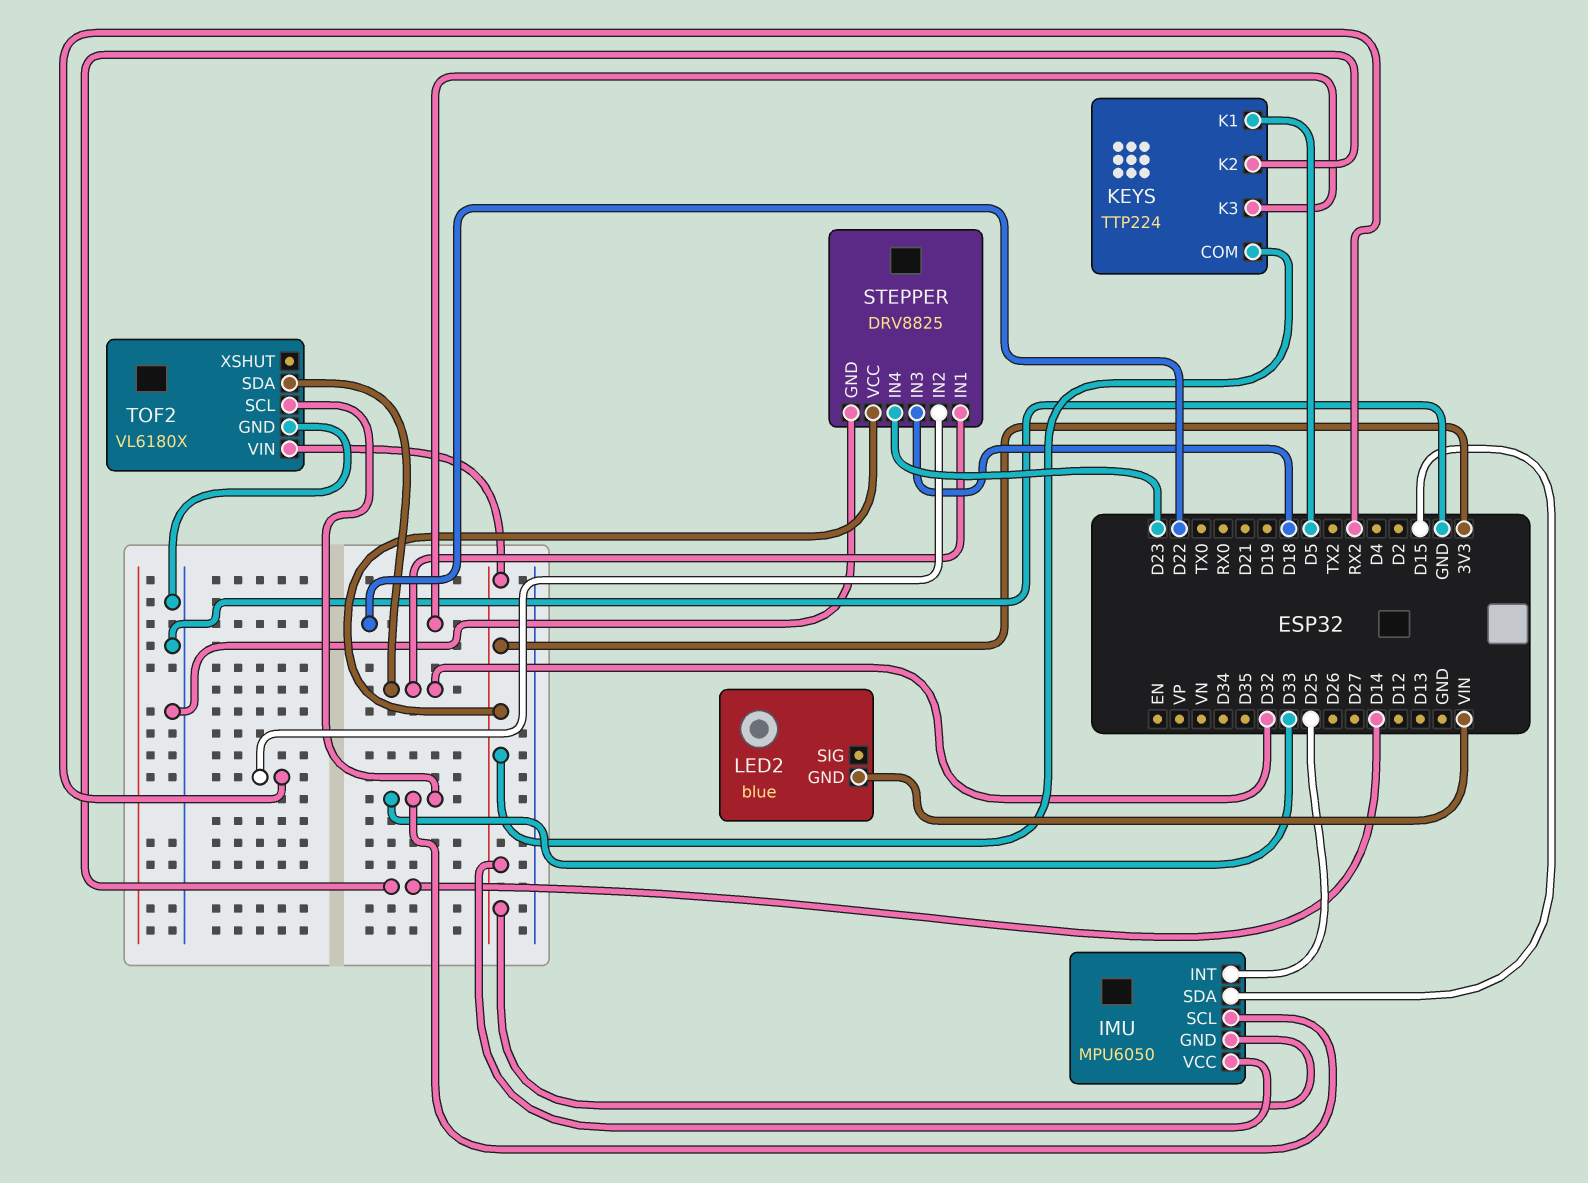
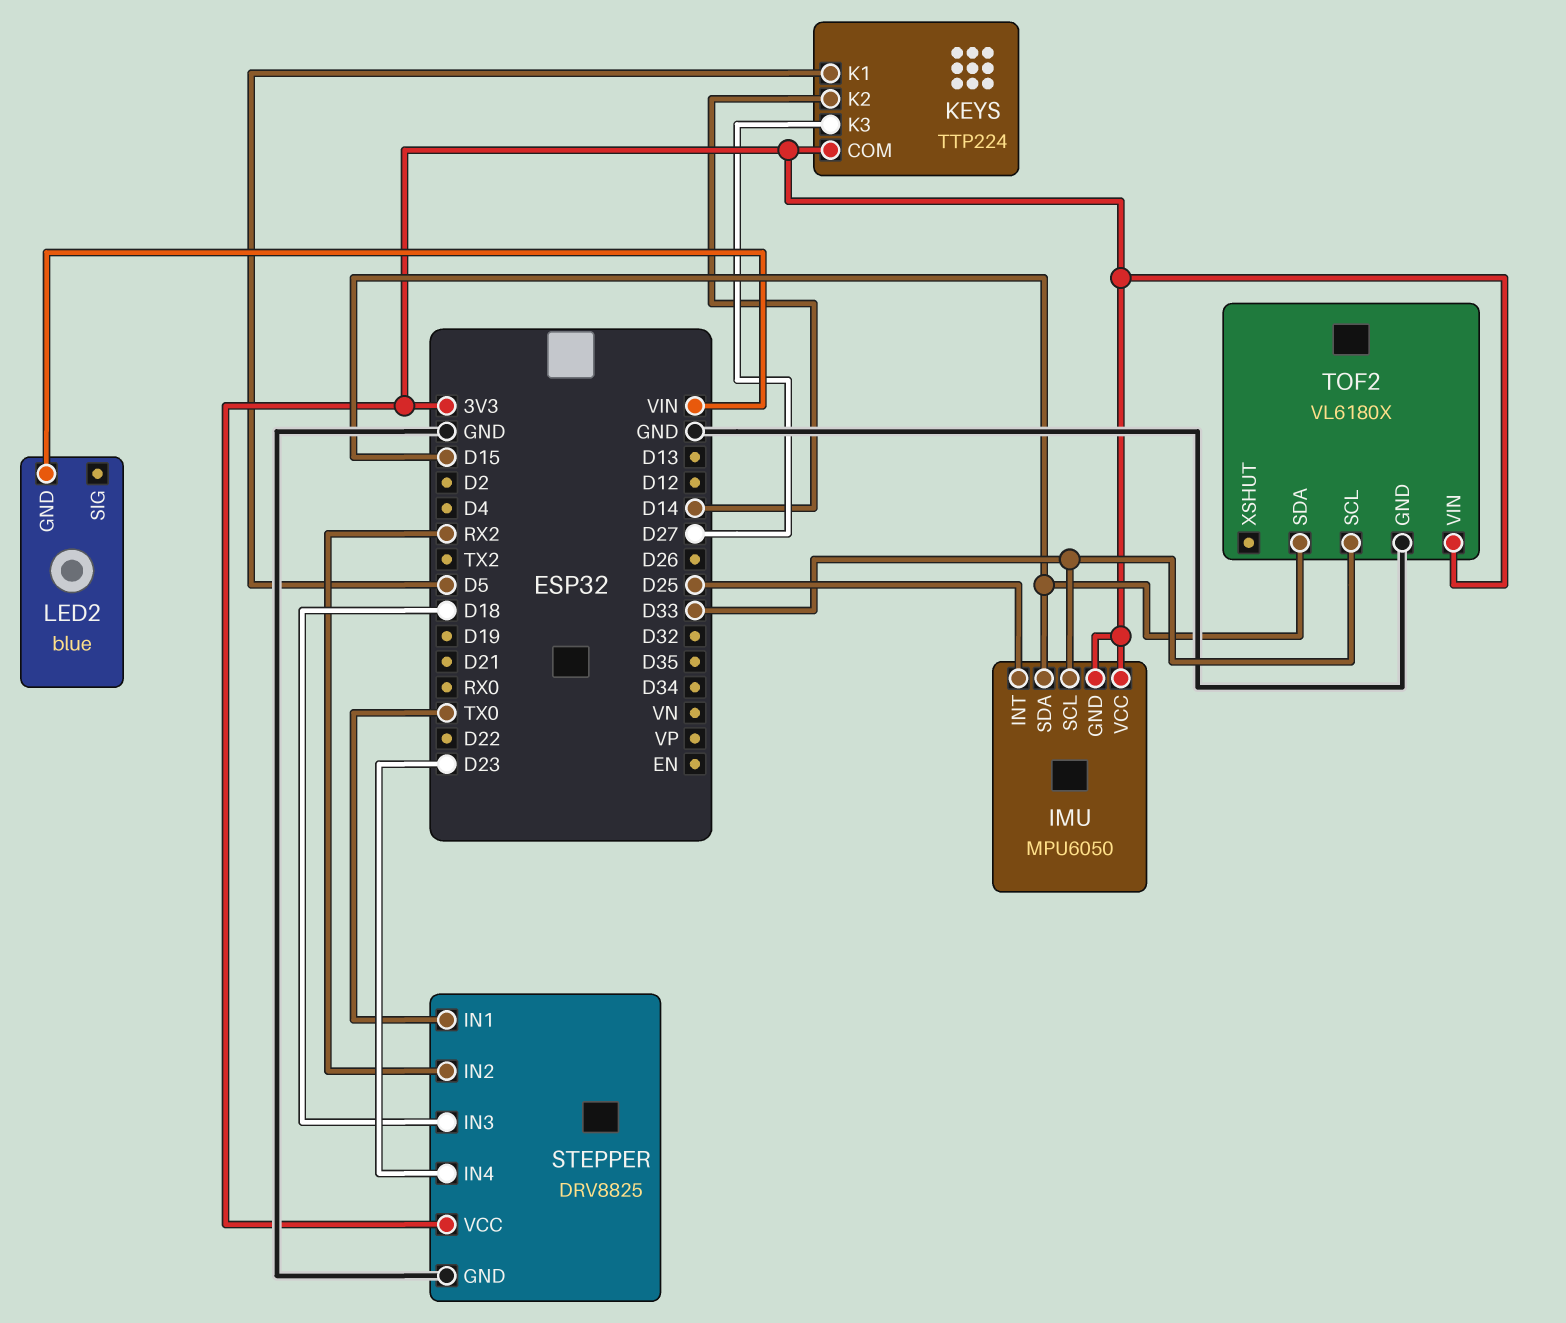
KEYS pin K3: D22 -> D27
STEPPER pin IN1: D32 -> TX0
TOF2 pin SDA: D32 -> D15

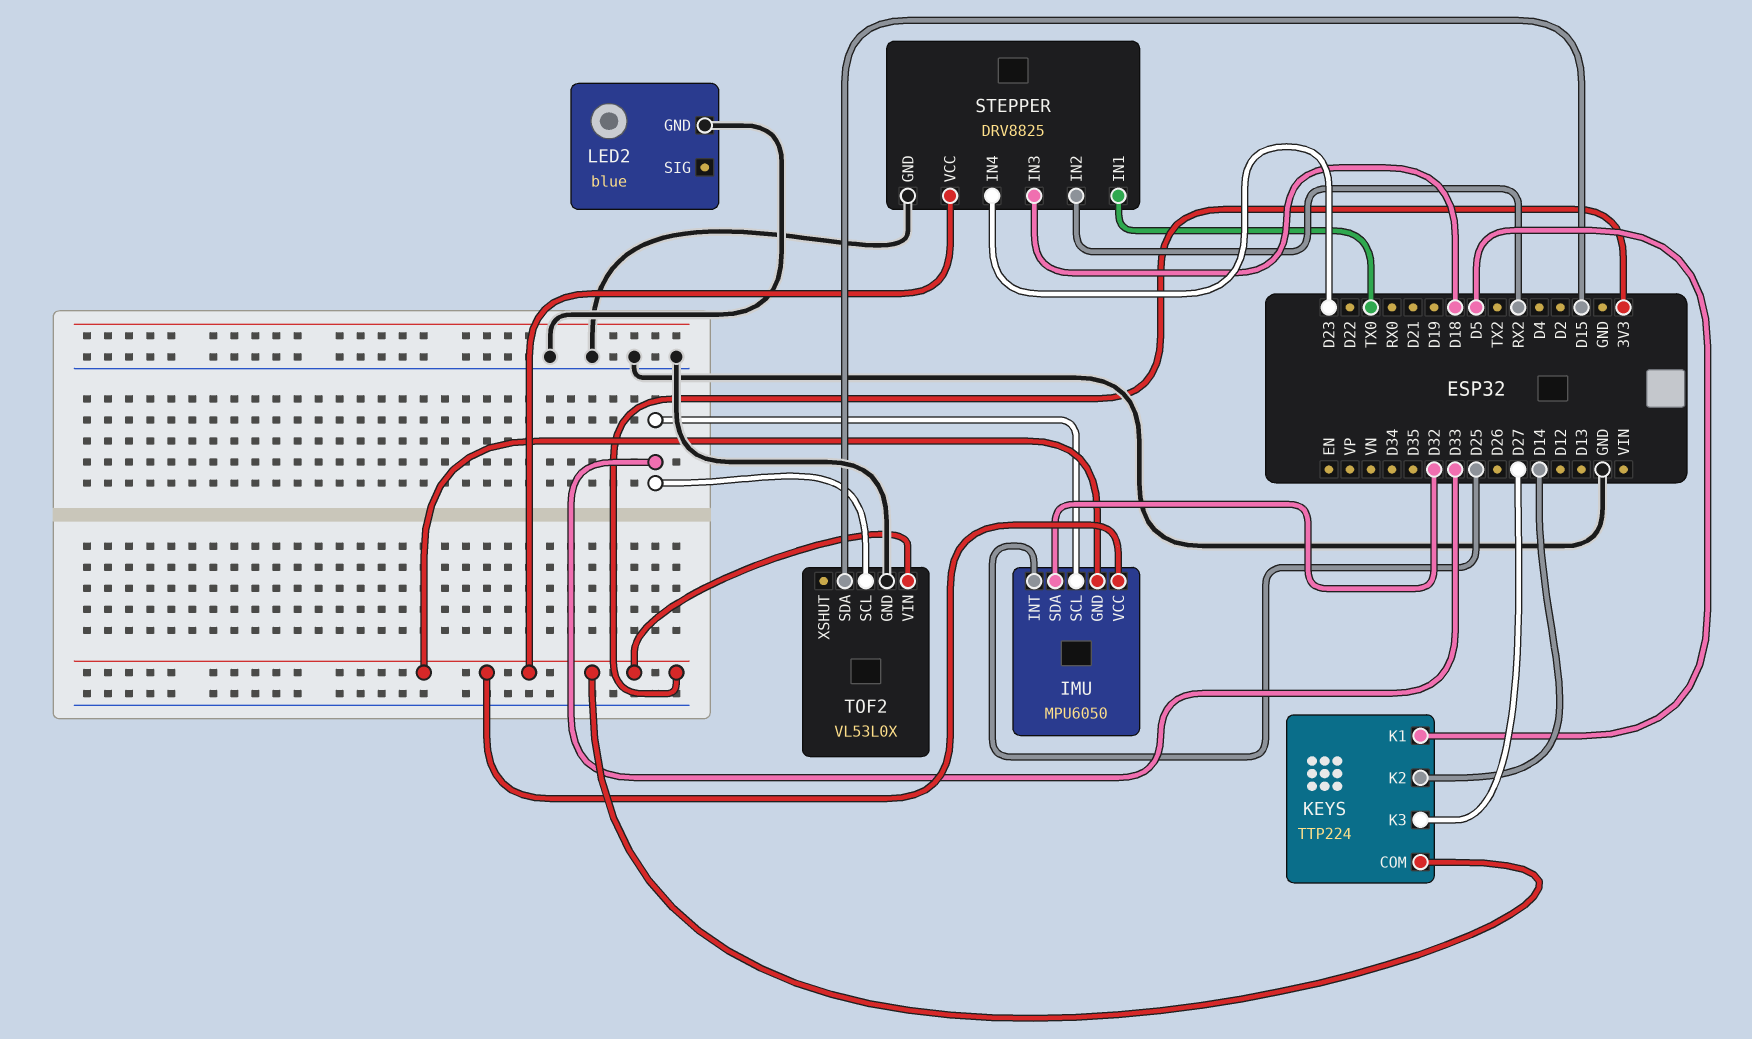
IMU pin SDA: D15 -> D32
LED2 pin GND: VIN -> GND
TOF2: VL6180X -> VL53L0X

